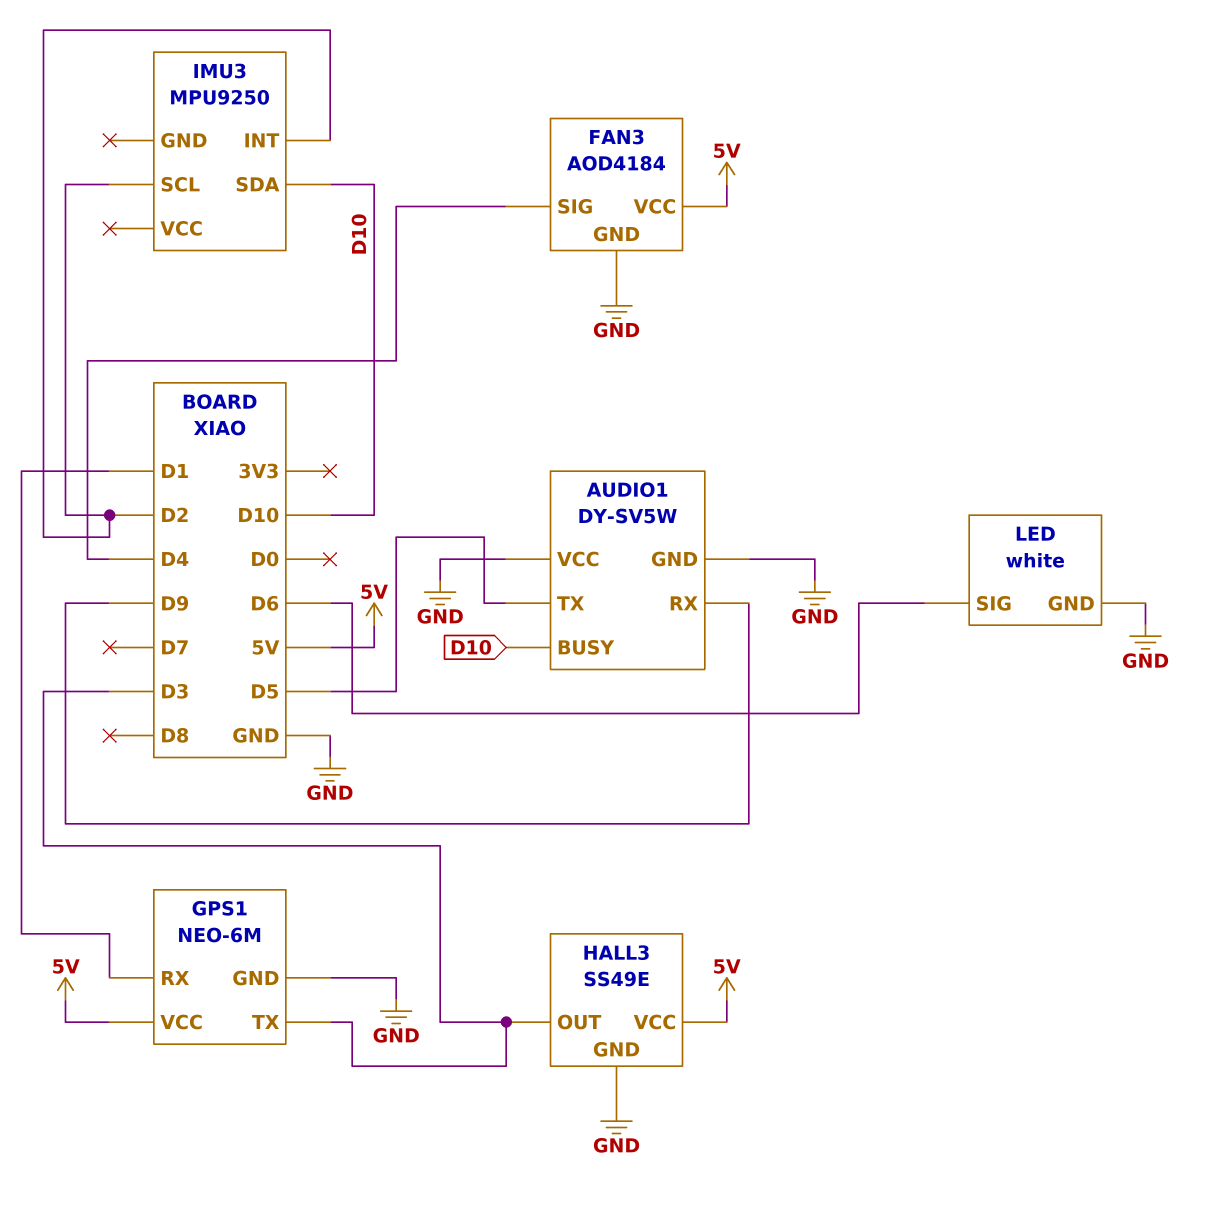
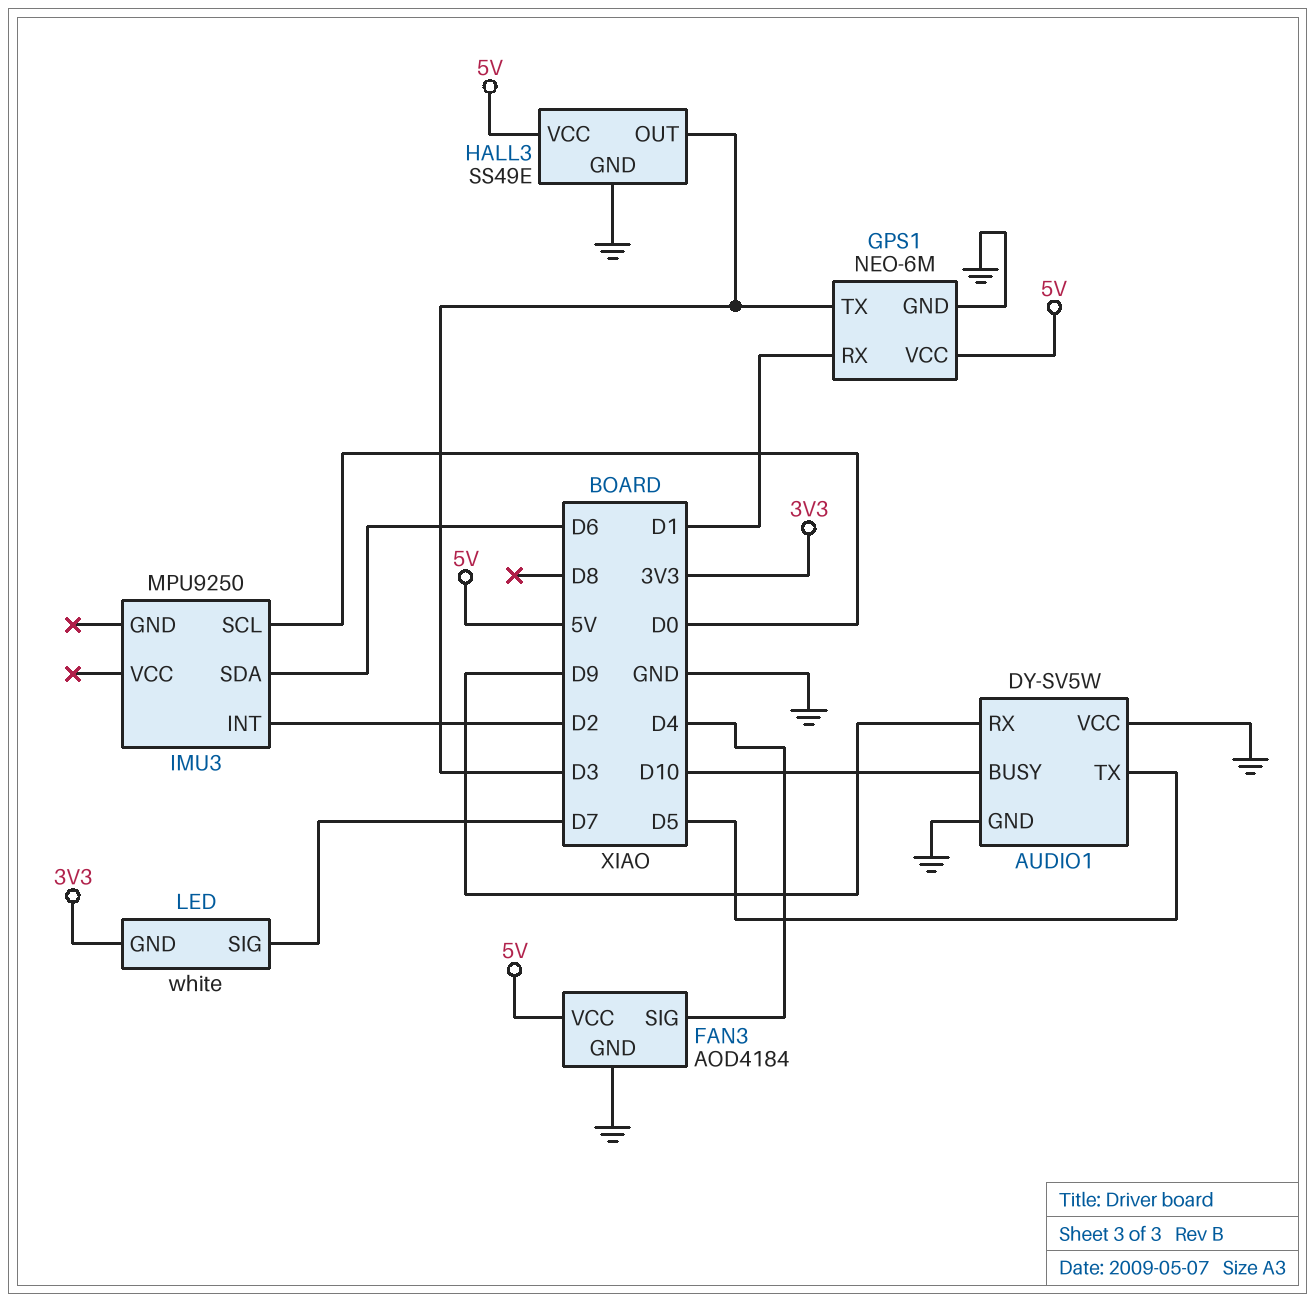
IMU3 pin SCL: D2 -> D0
IMU3 pin SDA: D10 -> D6
LED pin GND: GND -> 3V3
LED pin SIG: D6 -> D7

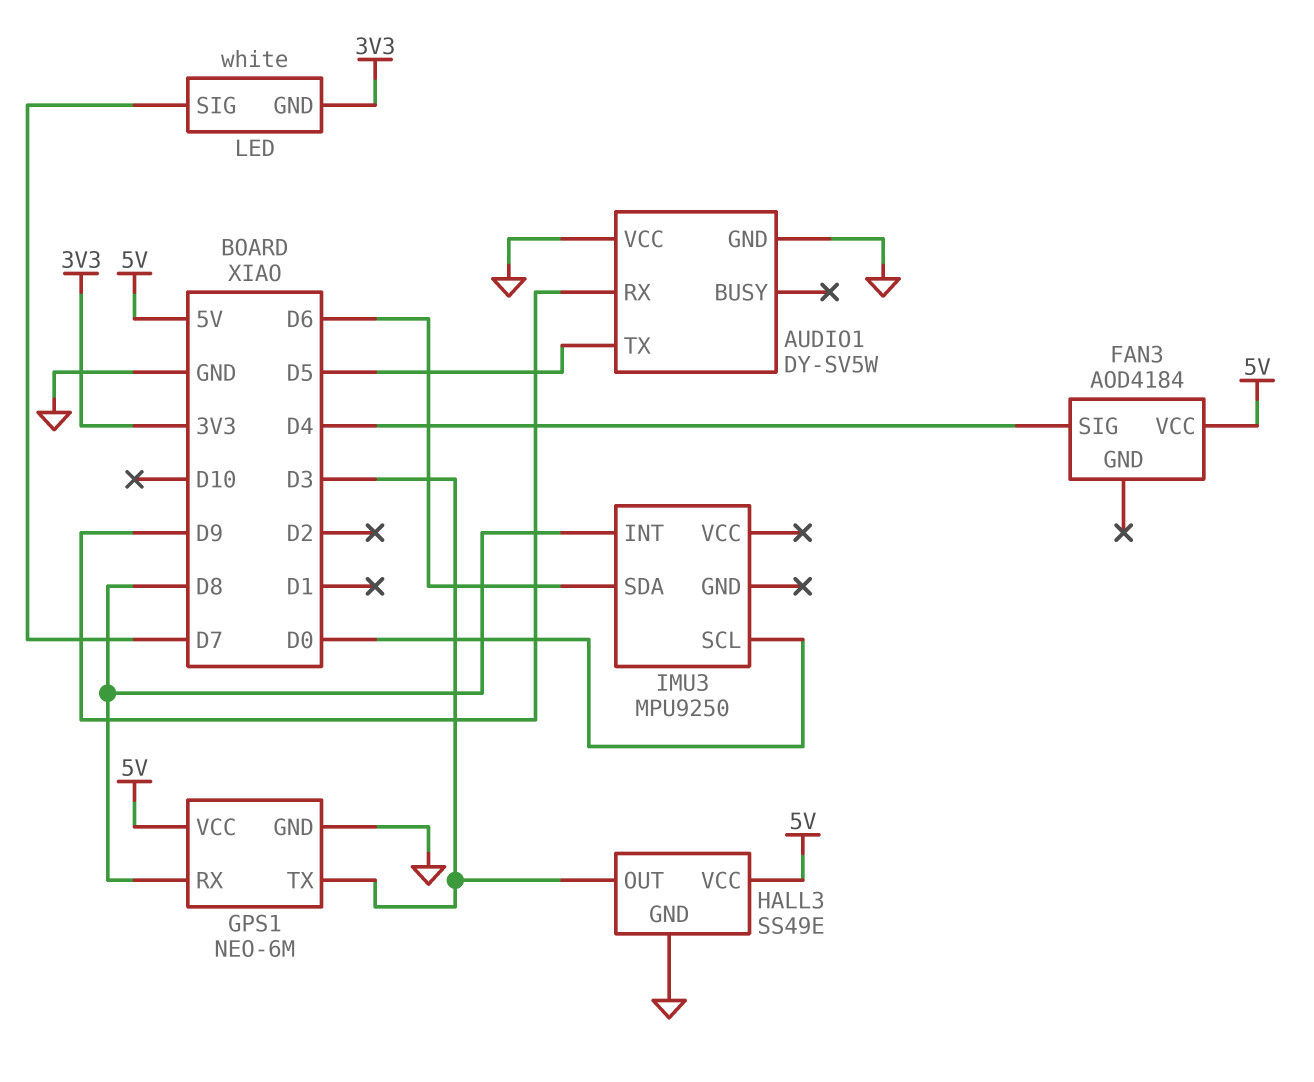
AUDIO1 pin BUSY: D10 -> none
FAN3 pin GND: GND -> none
GPS1 pin RX: D1 -> D8
IMU3 pin INT: D2 -> D8

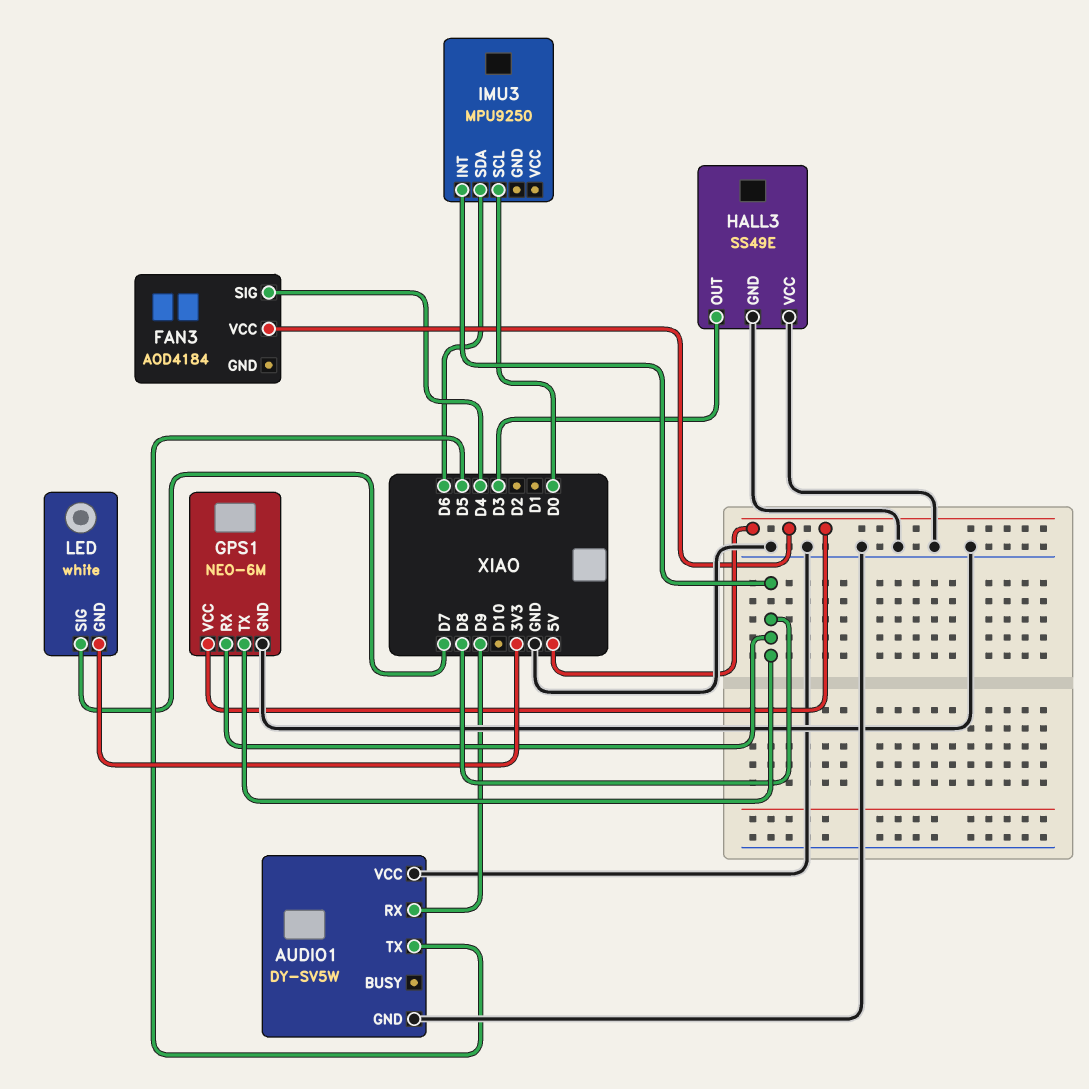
GPS1 pin TX: D3 -> D8
HALL3 pin VCC: 5V -> GND

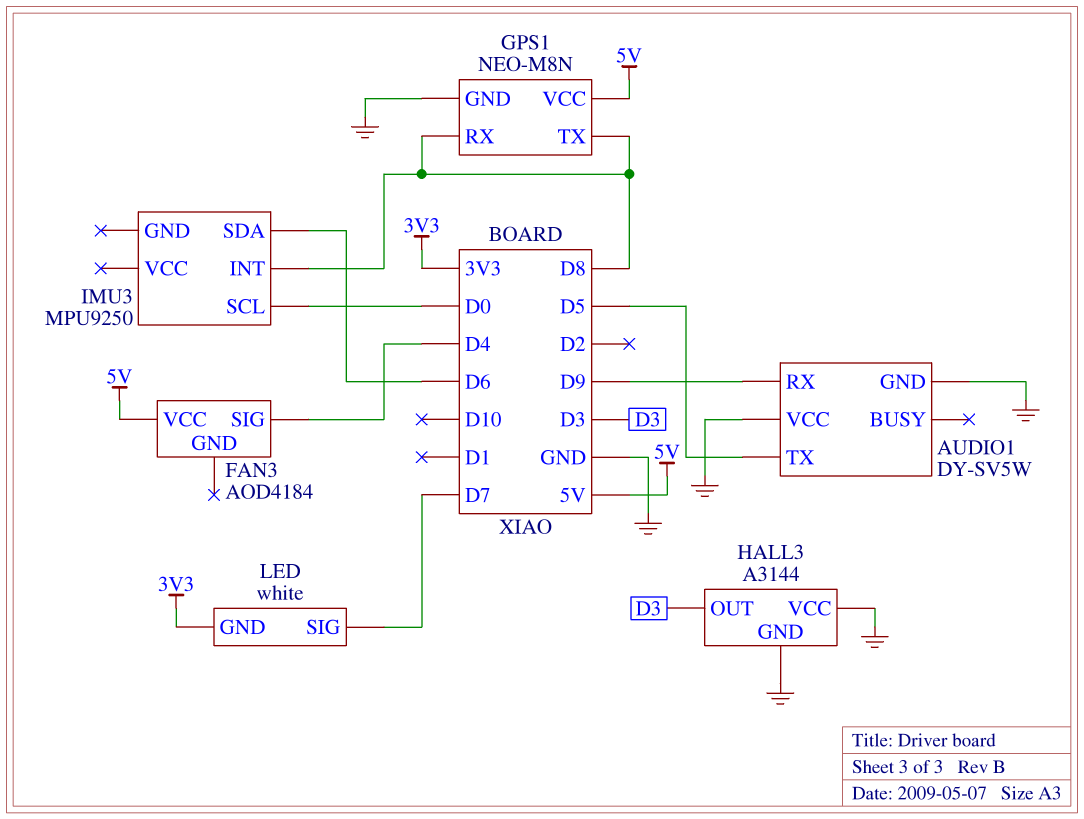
GPS1: NEO-6M -> NEO-M8N
HALL3: SS49E -> A3144

